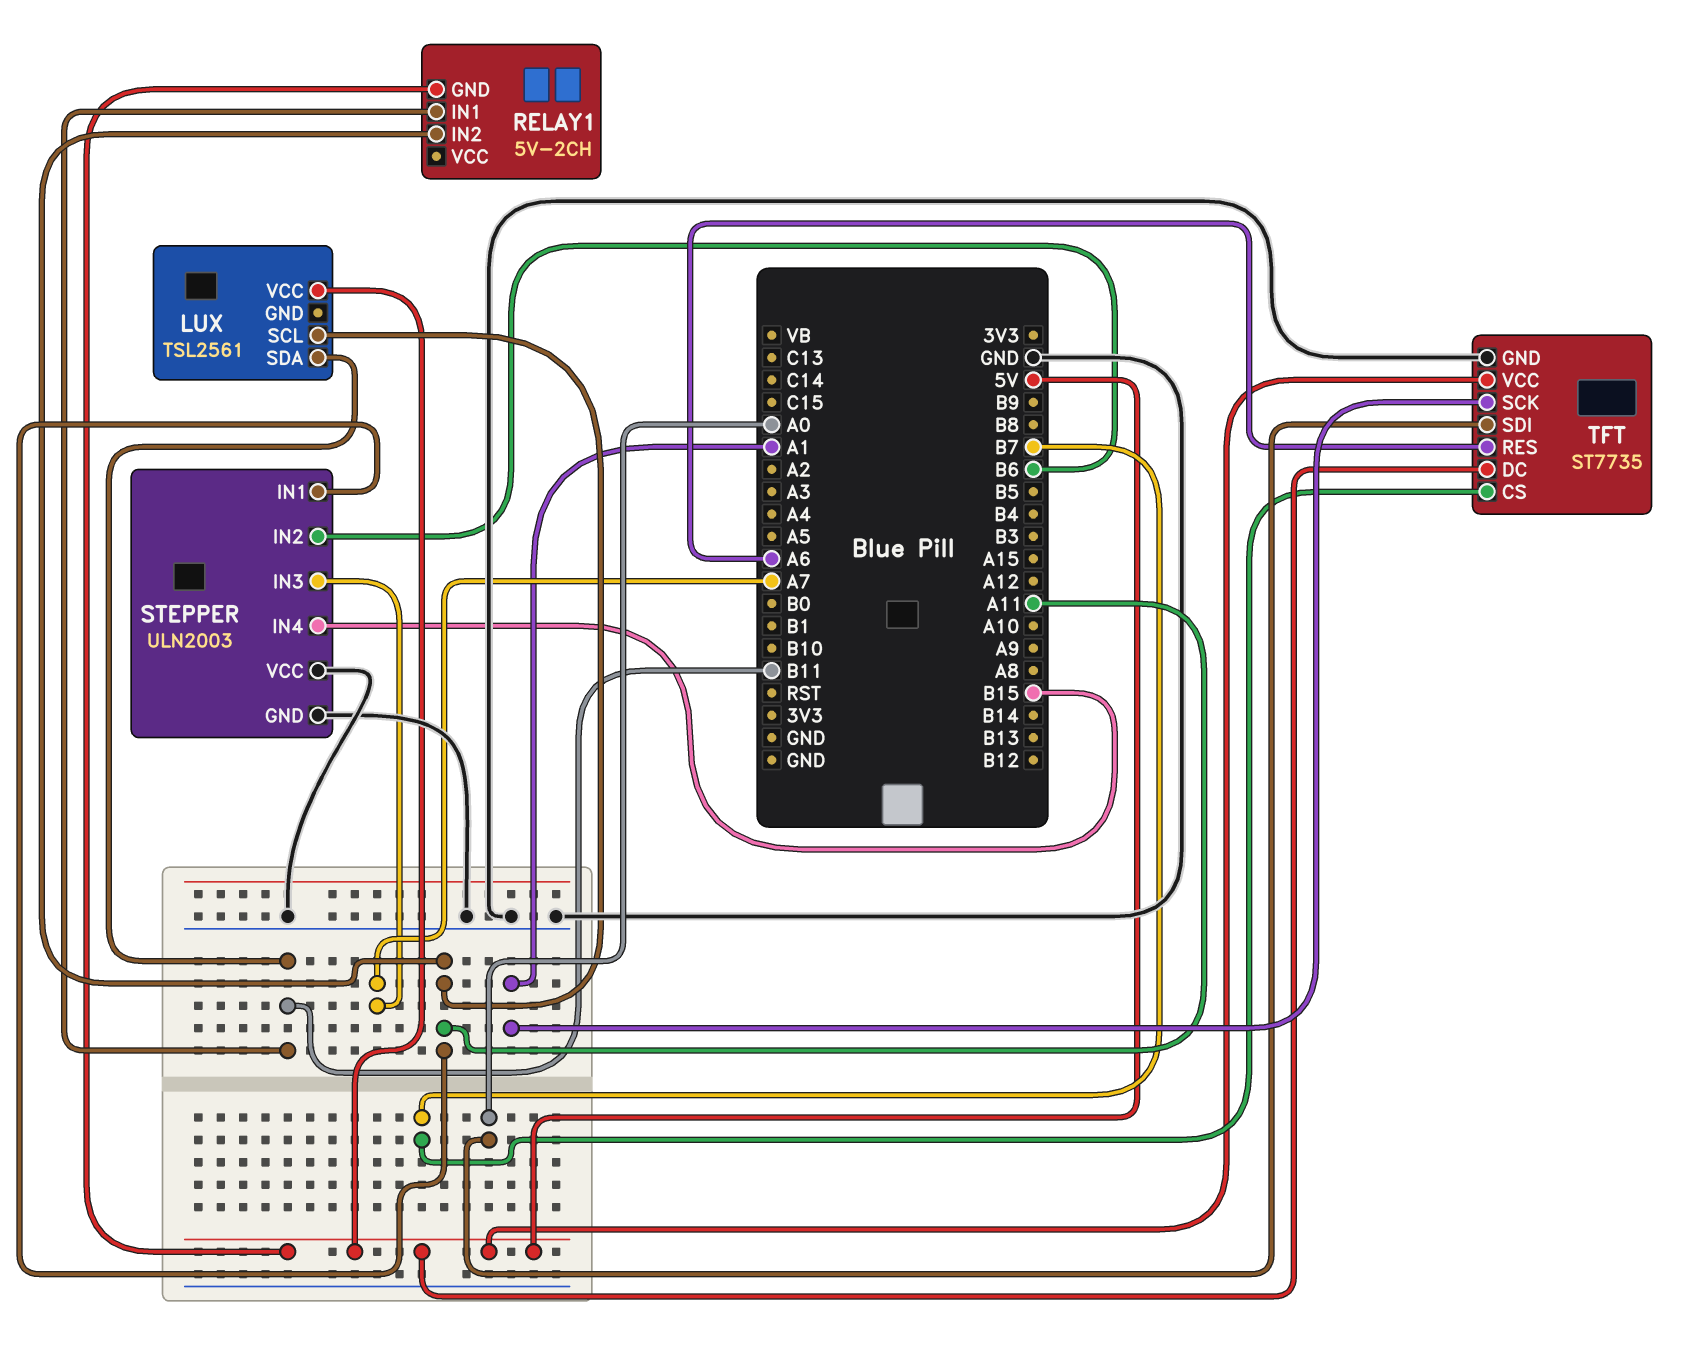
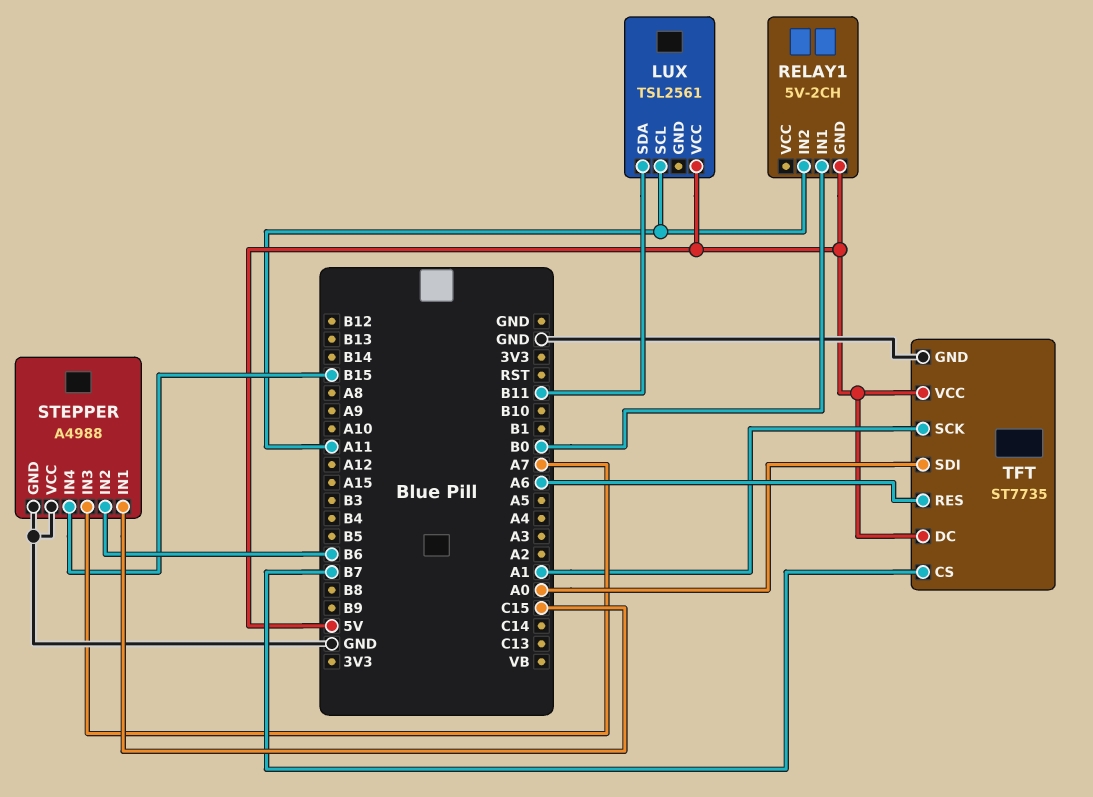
RELAY1 pin IN1: B11 -> B0
STEPPER: ULN2003 -> A4988
STEPPER pin IN1: A11 -> C15

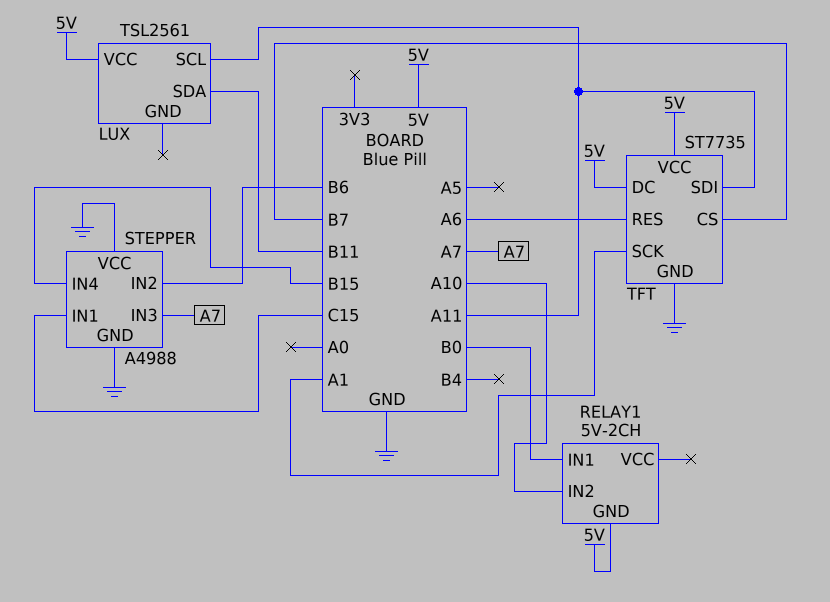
RELAY1 pin IN2: A11 -> A10
TFT pin SDI: A0 -> A11

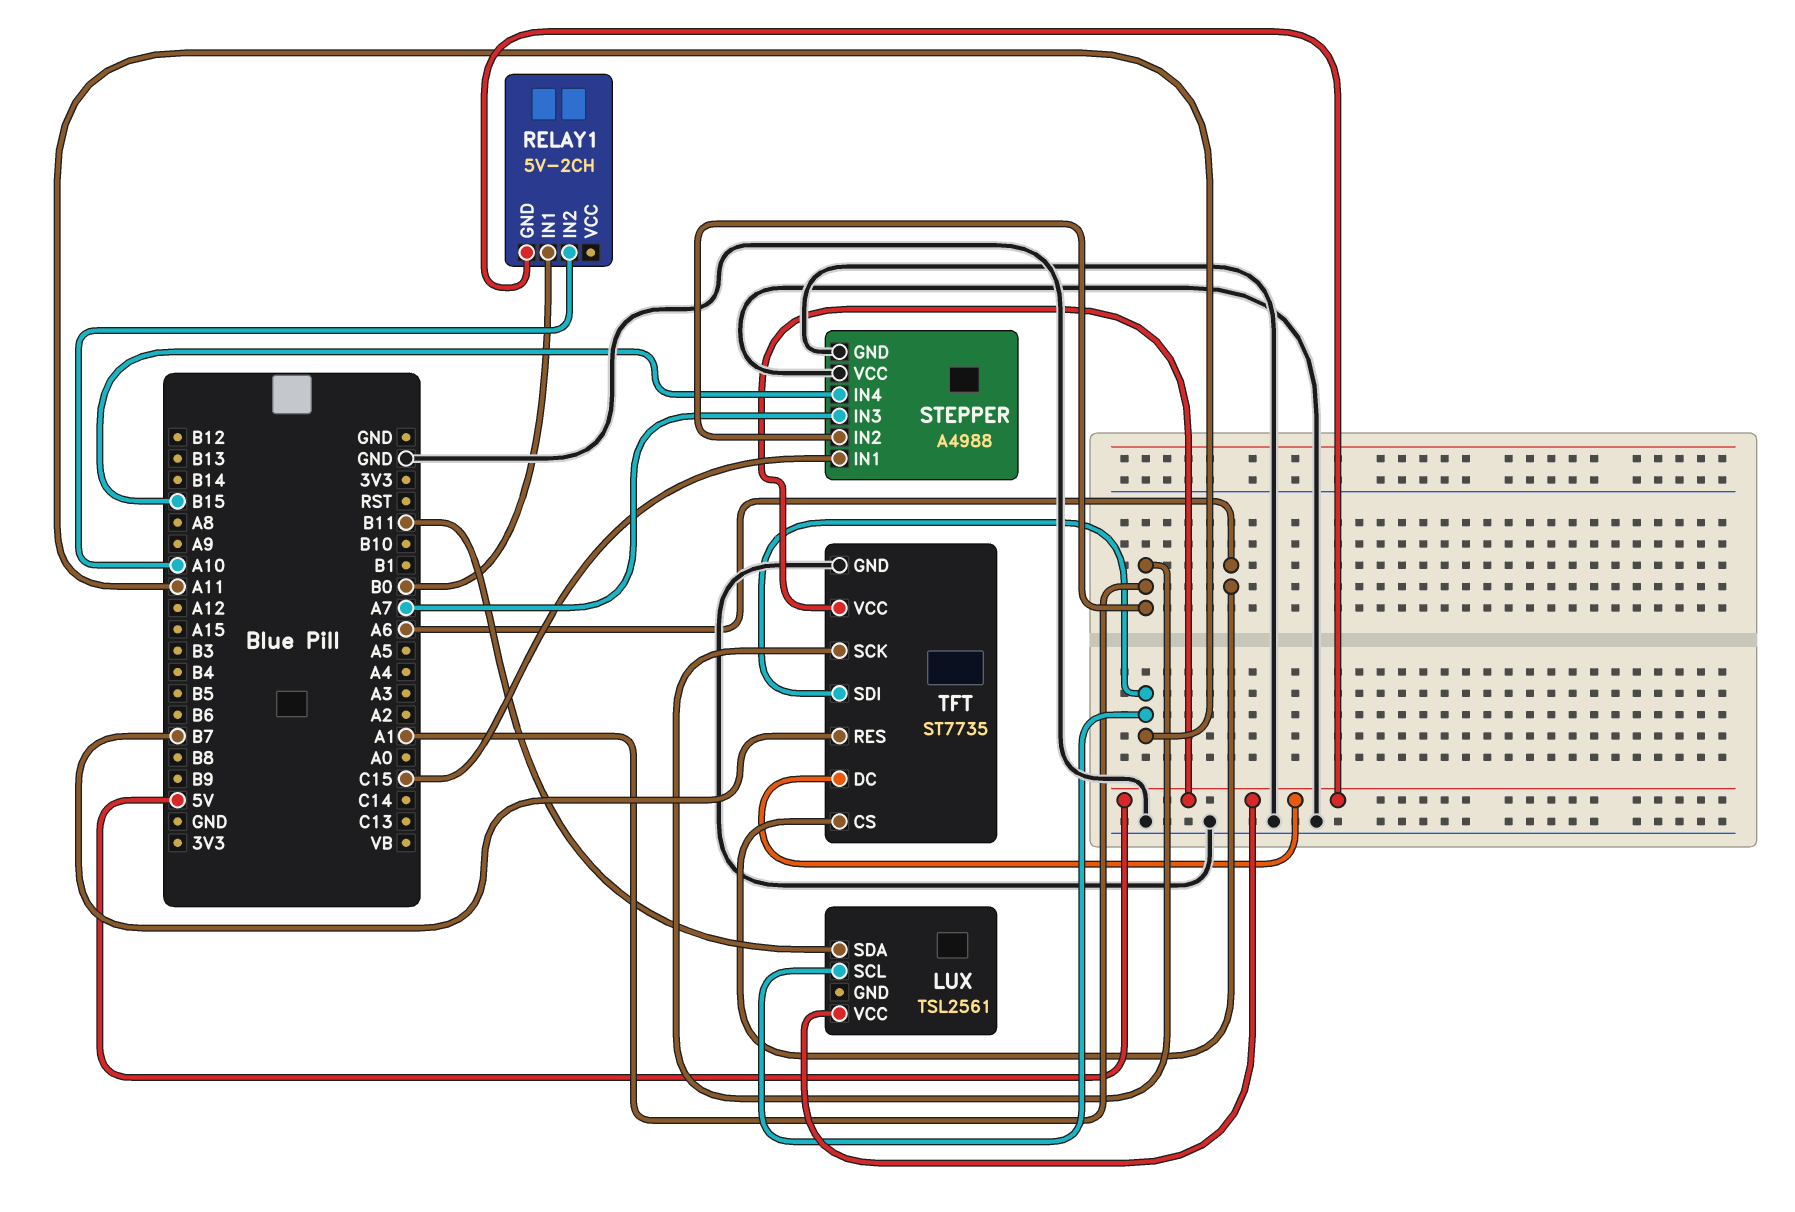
STEPPER pin IN2: B6 -> A1
TFT pin CS: B7 -> A6
TFT pin RES: A6 -> B7

